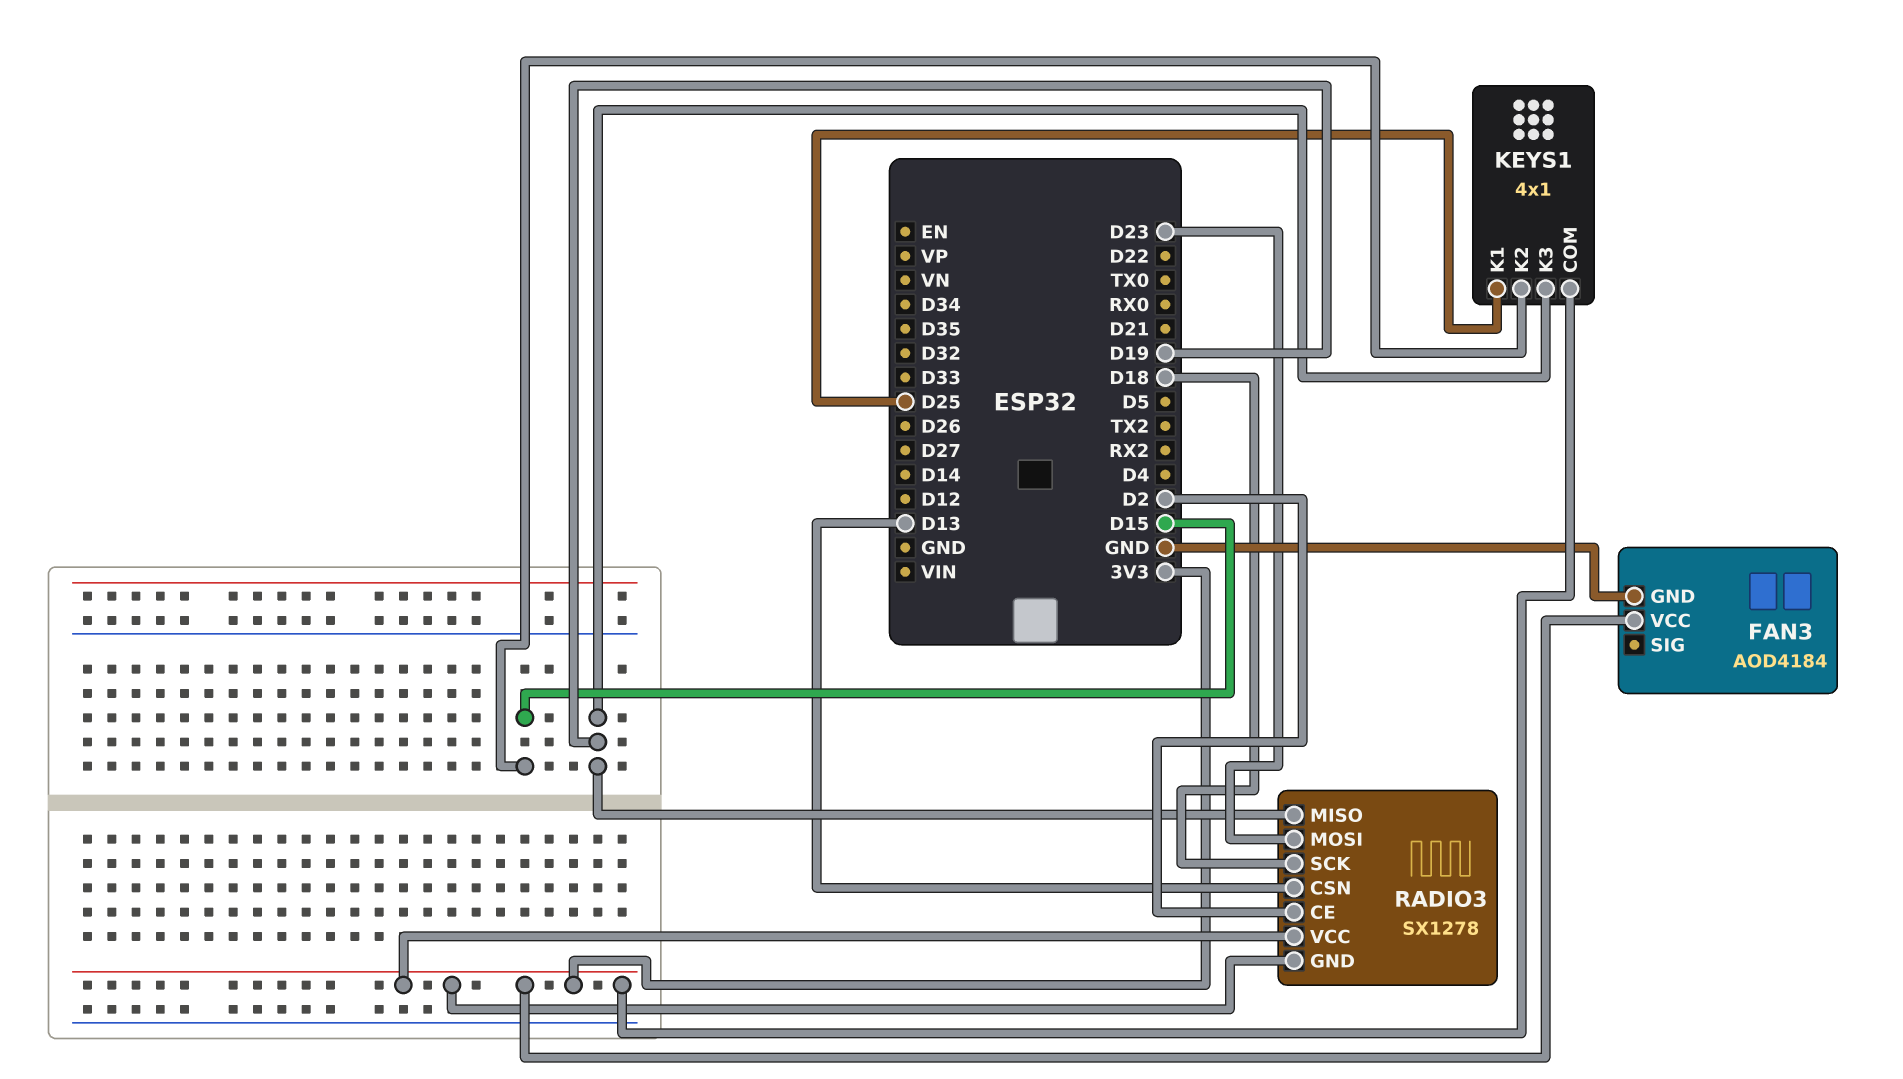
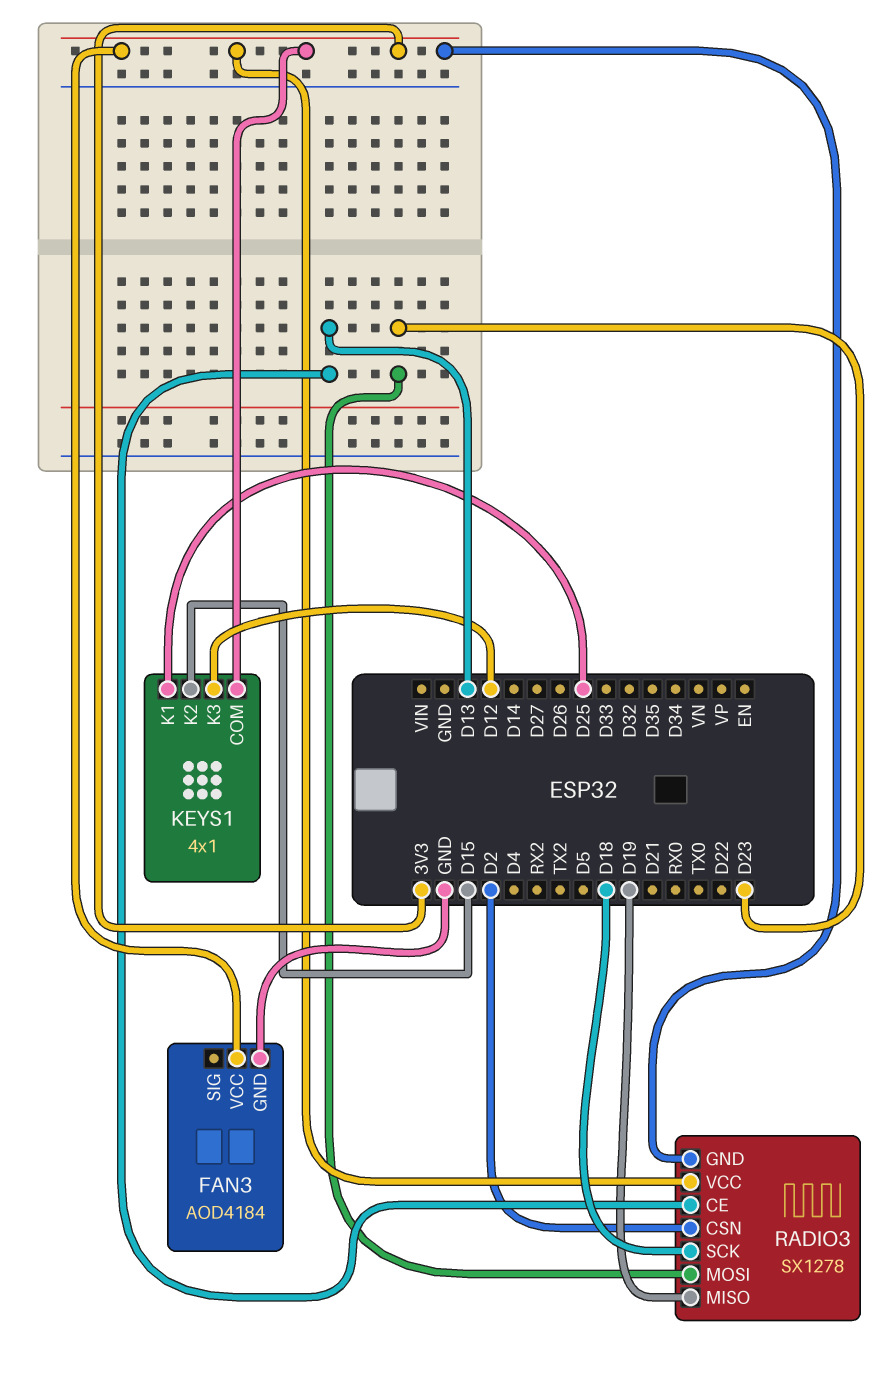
KEYS1 pin K3: D19 -> D12
RADIO3 pin CE: D2 -> D13
RADIO3 pin CSN: D13 -> D2

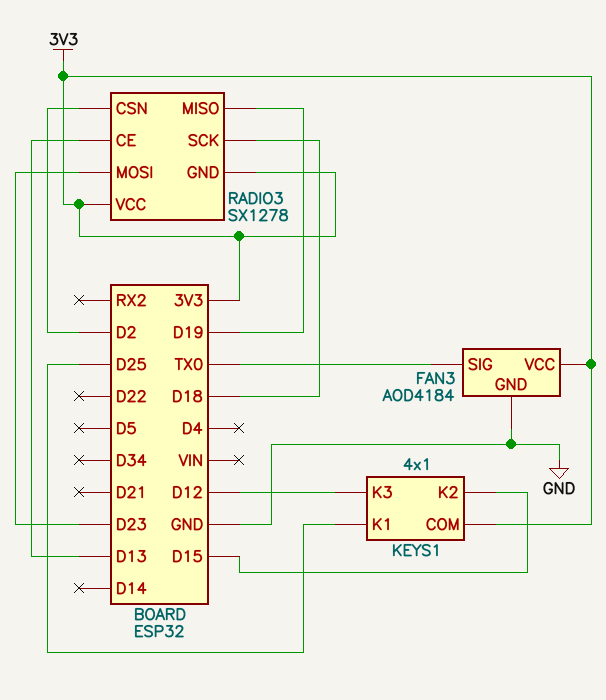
FAN3 pin SIG: none -> TX0

